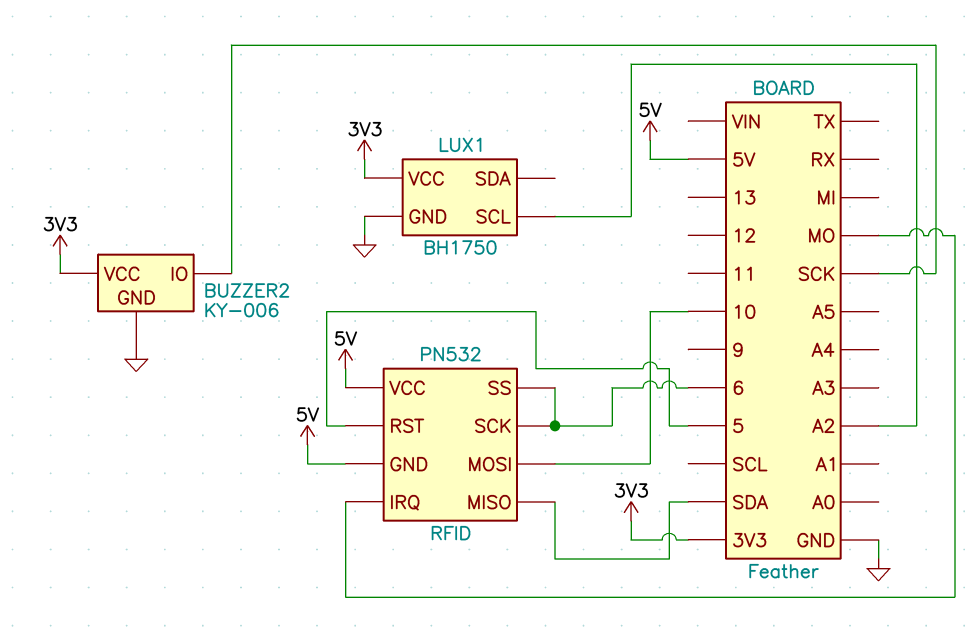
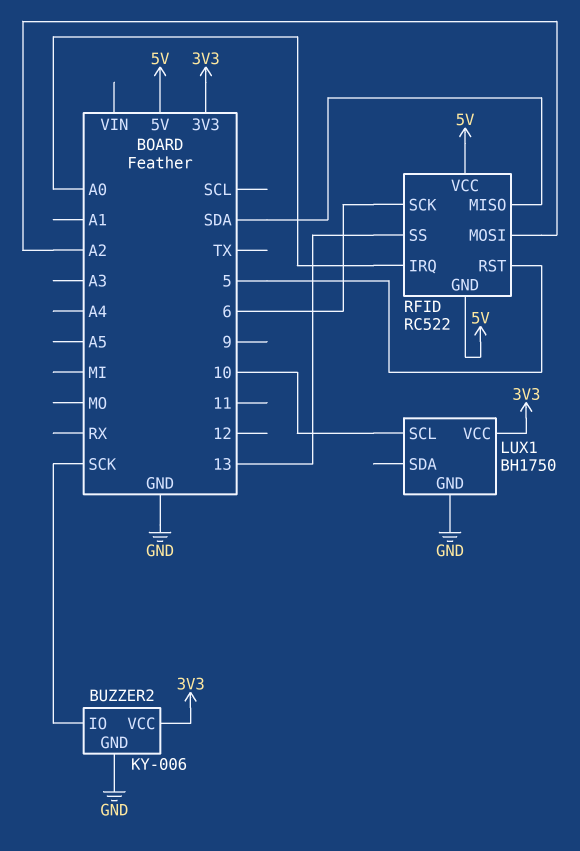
LUX1 pin SCL: A2 -> 10
RFID: PN532 -> RC522
RFID pin IRQ: MO -> A0
RFID pin MOSI: 10 -> A2
RFID pin SS: 6 -> 13

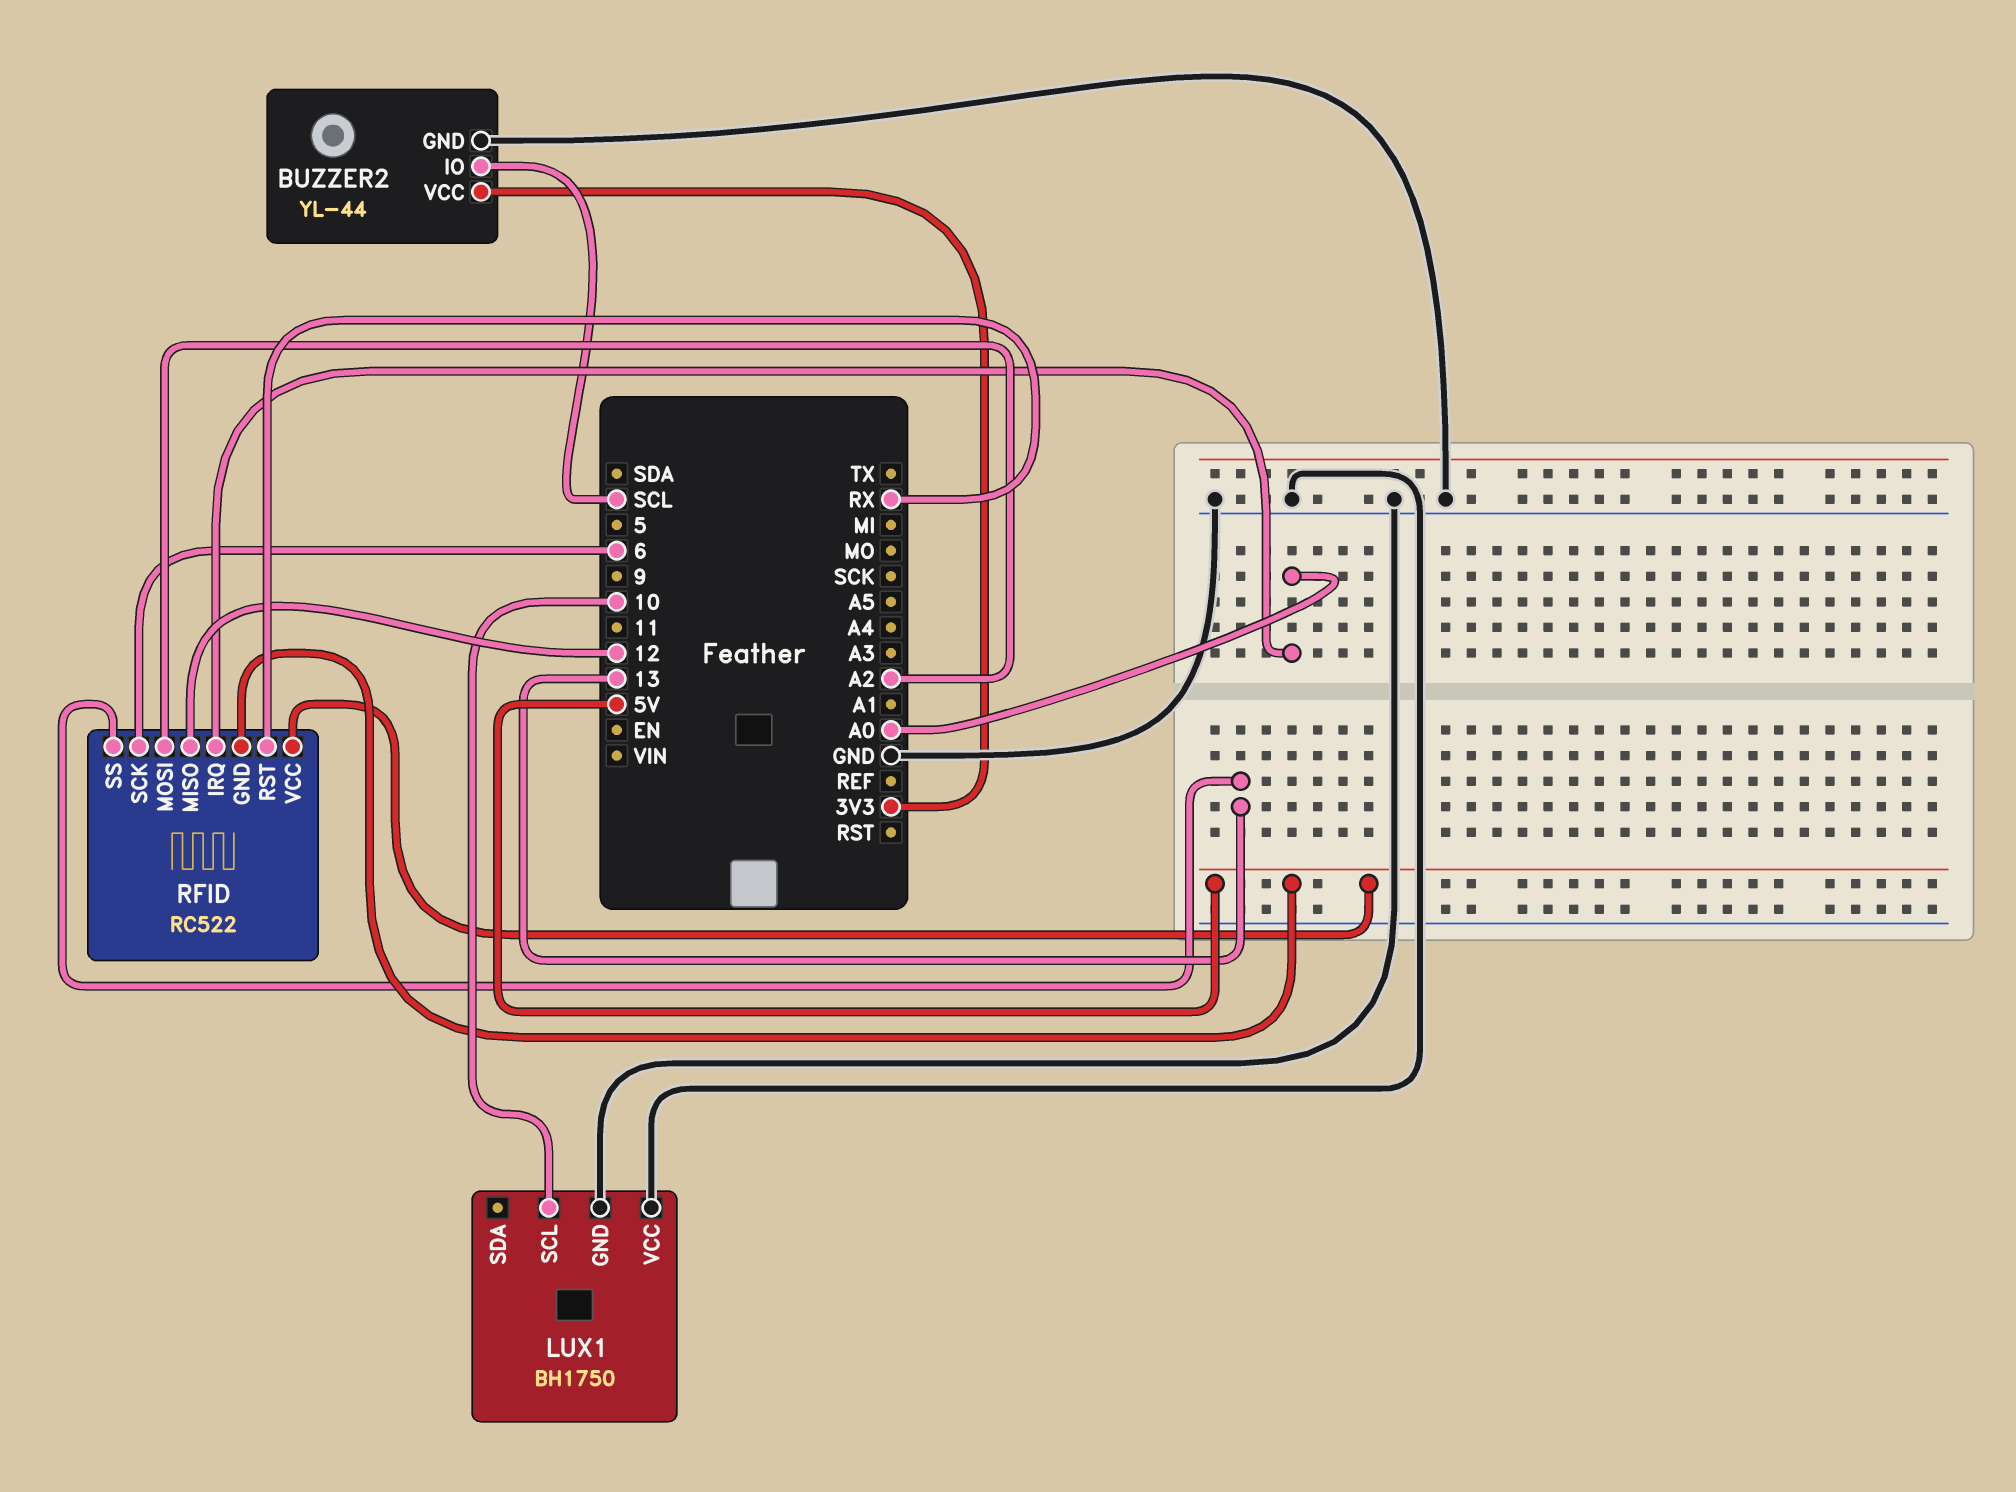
BUZZER2: KY-006 -> YL-44
BUZZER2 pin IO: SCK -> SCL
LUX1 pin VCC: 3V3 -> GND
RFID pin MISO: SDA -> 12
RFID pin RST: 5 -> RX

